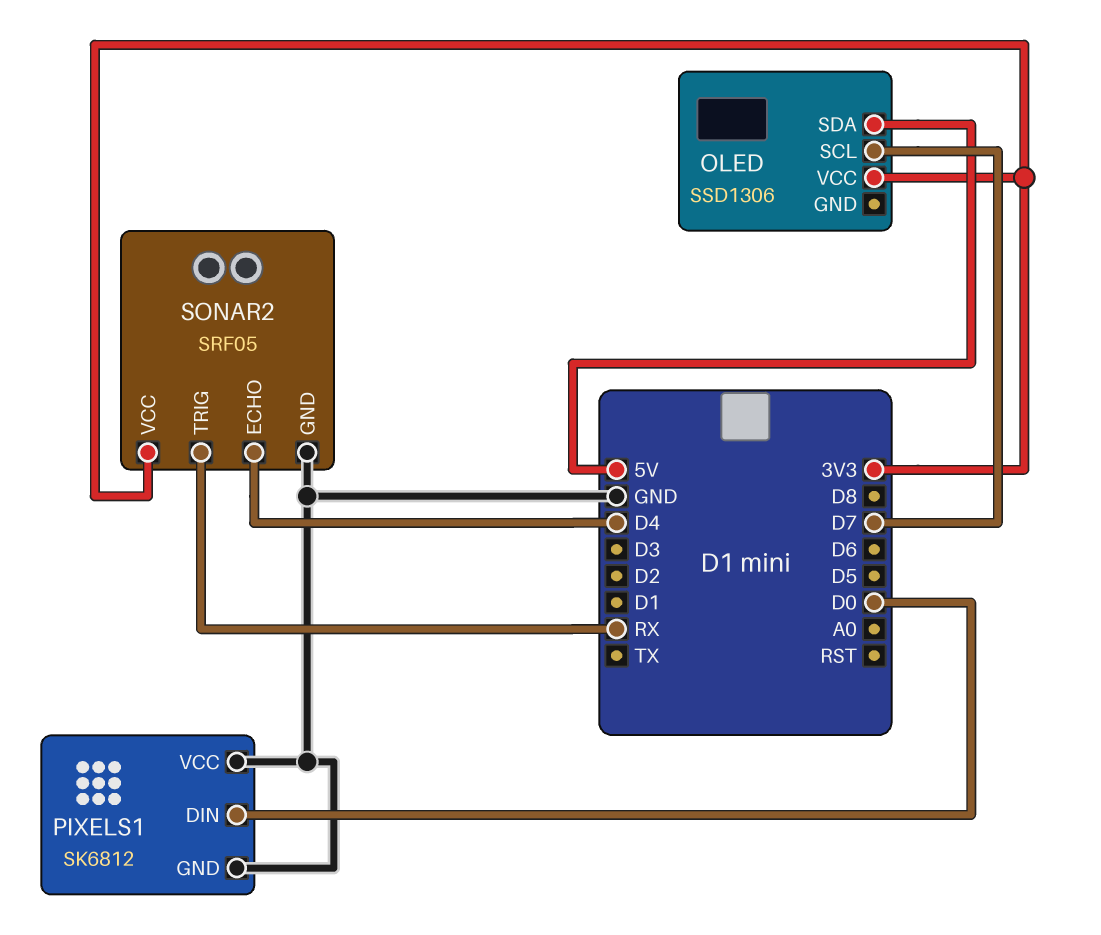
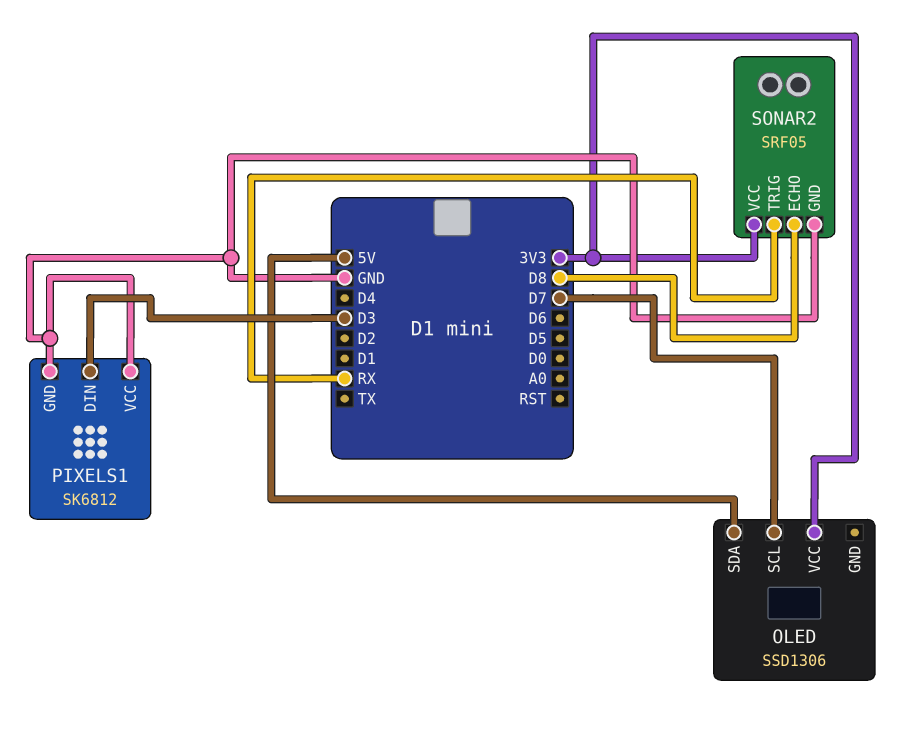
PIXELS1 pin DIN: D0 -> D3
SONAR2 pin ECHO: D4 -> D8

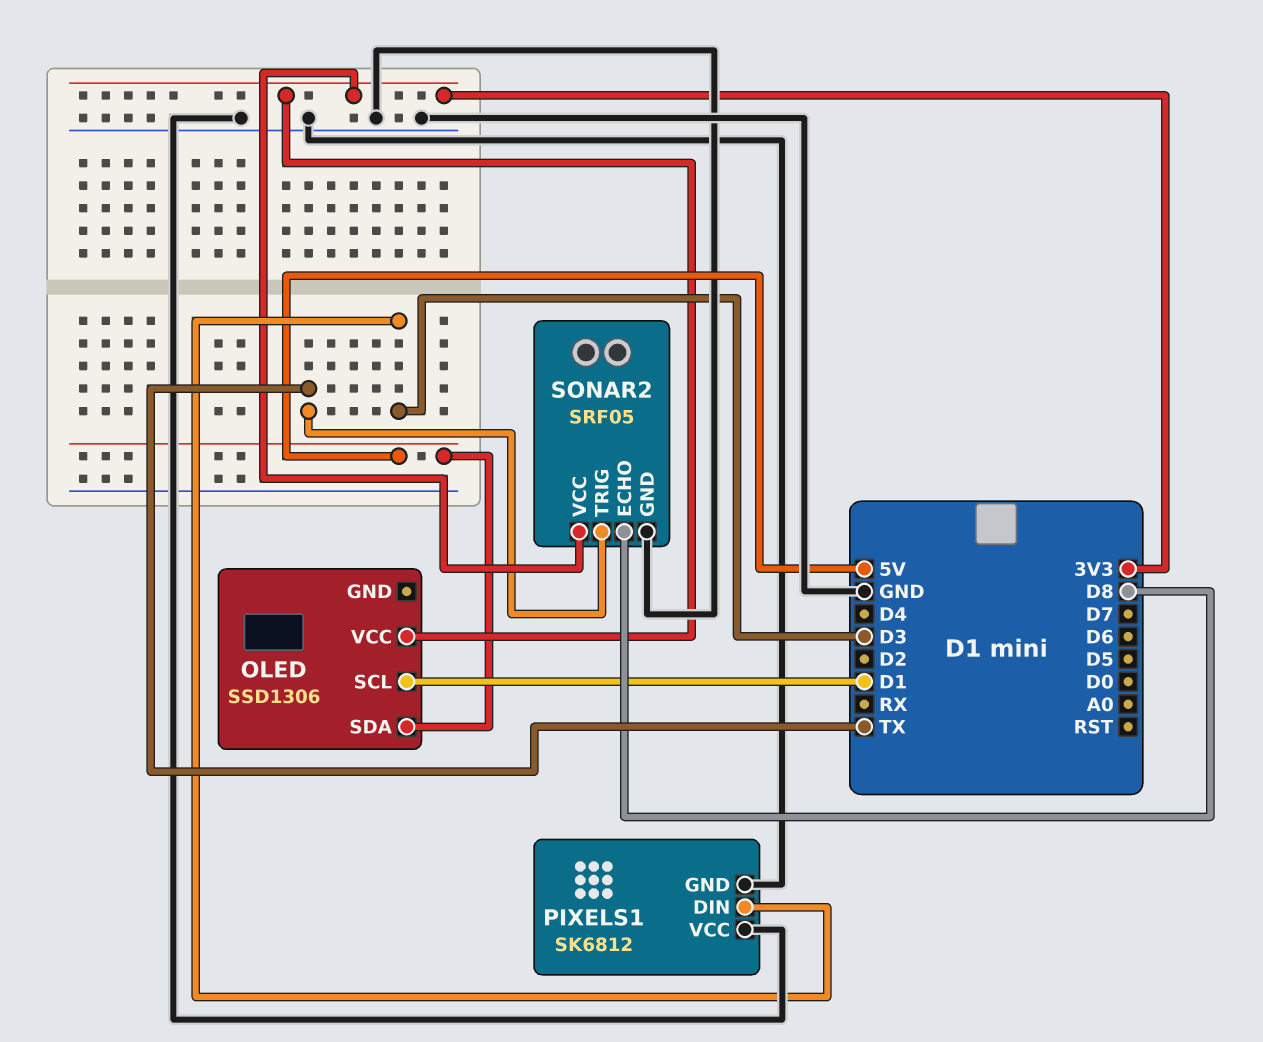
OLED pin SCL: D7 -> D1
SONAR2 pin TRIG: RX -> TX

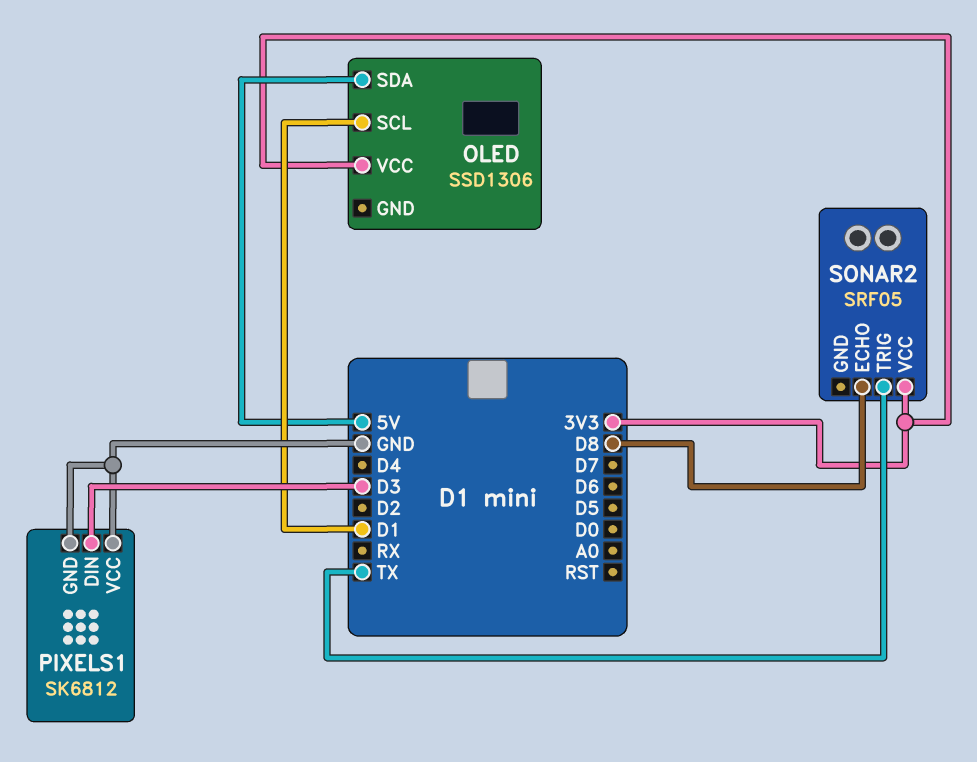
SONAR2 pin GND: GND -> none

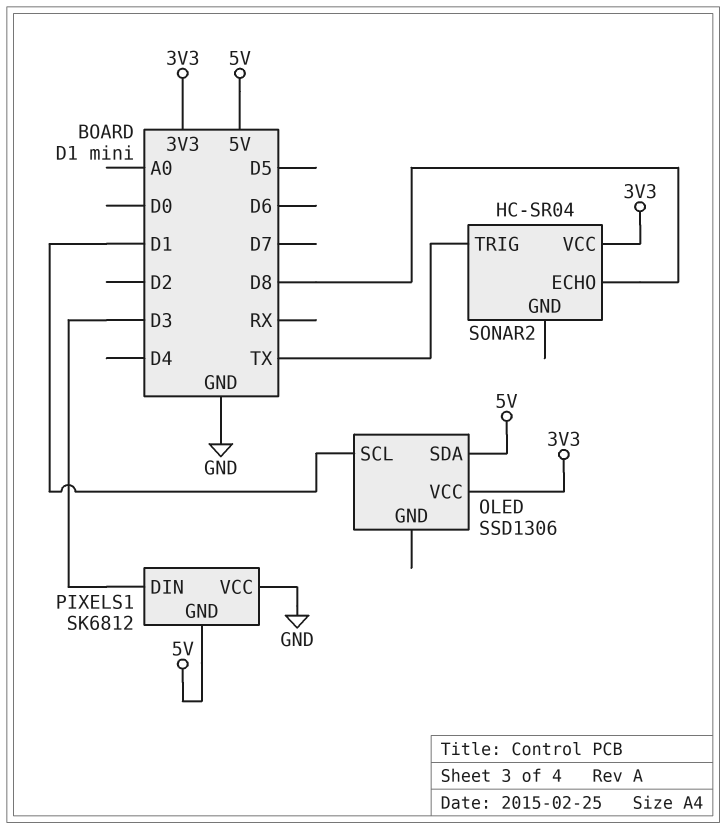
PIXELS1 pin GND: GND -> 5V
SONAR2: SRF05 -> HC-SR04

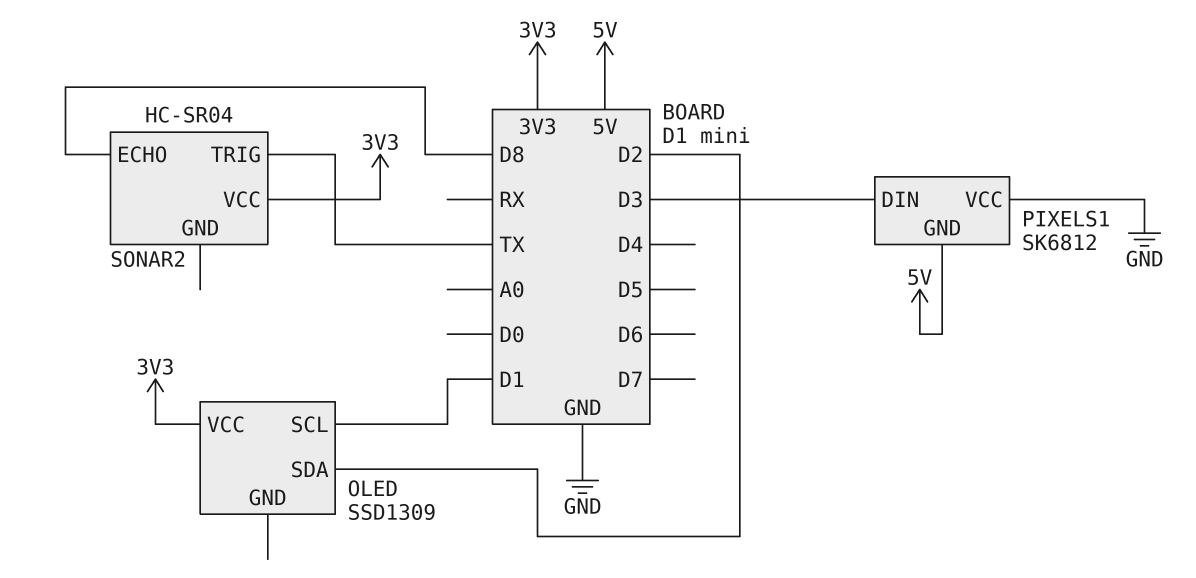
OLED: SSD1306 -> SSD1309
OLED pin SDA: 5V -> D2

